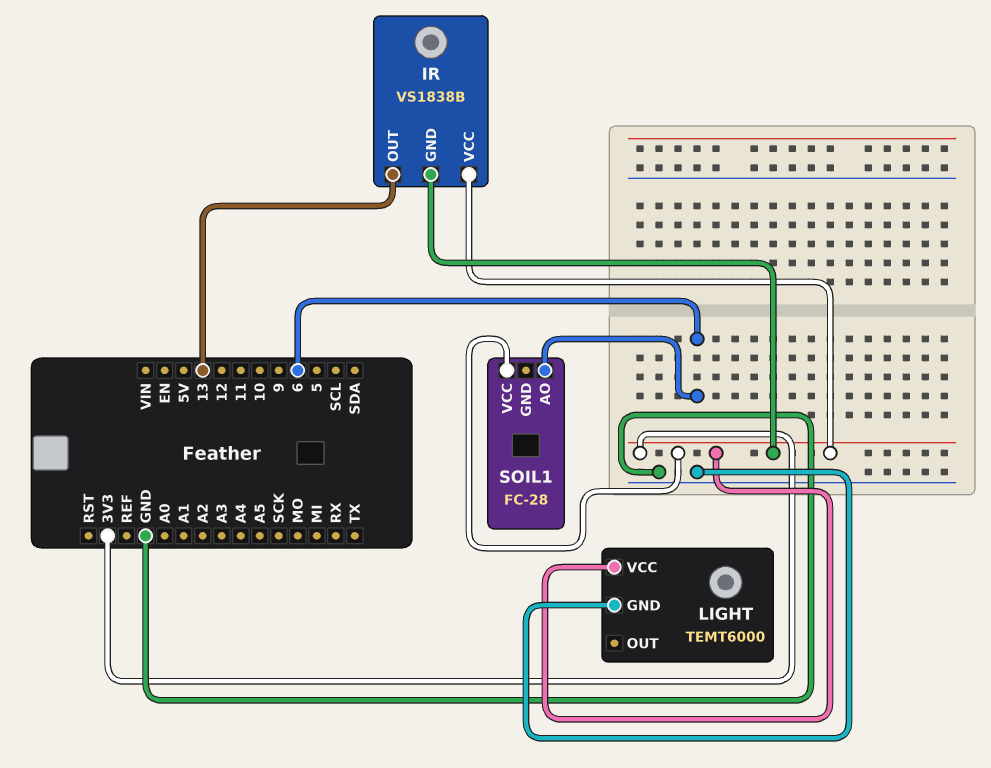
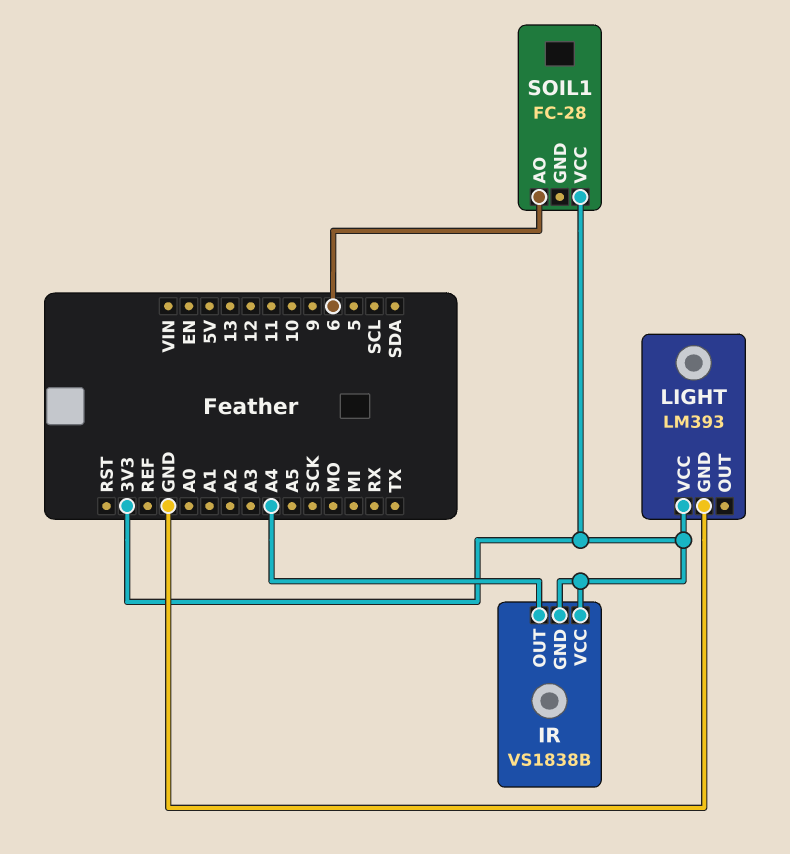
IR pin OUT: 13 -> A4
LIGHT: TEMT6000 -> LM393

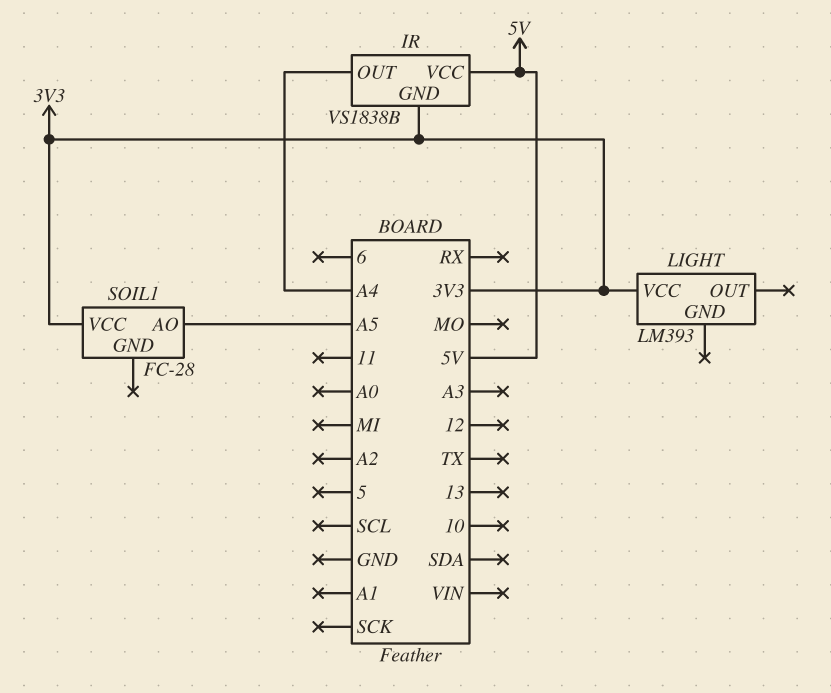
IR pin VCC: 3V3 -> 5V
LIGHT pin GND: GND -> none
SOIL1 pin AO: 6 -> A5

